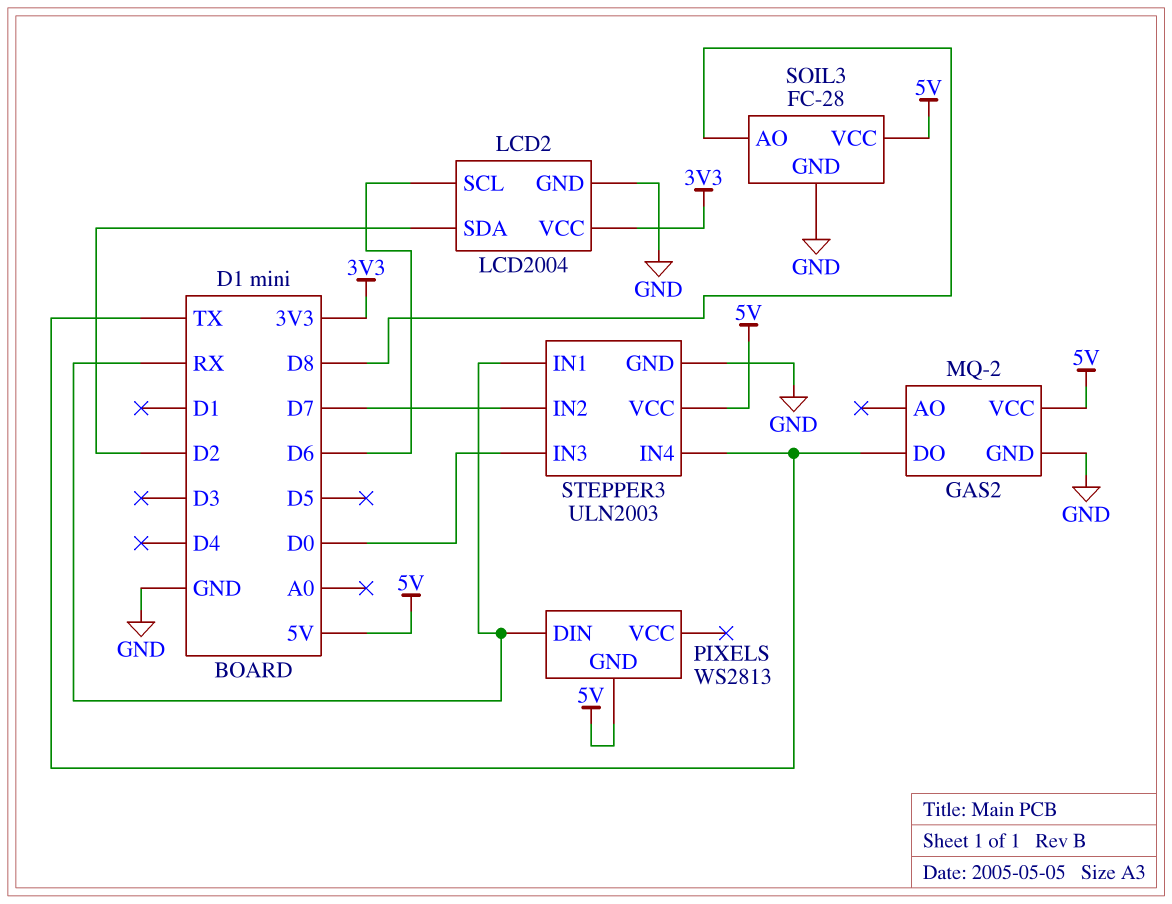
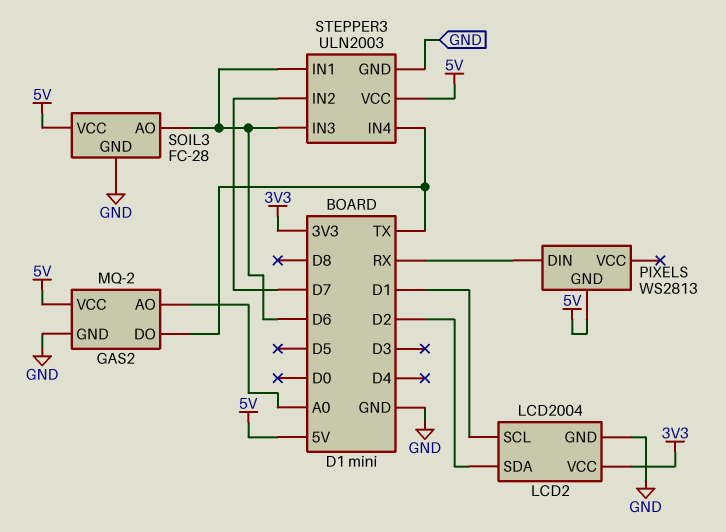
GAS2 pin AO: none -> A0
LCD2 pin SCL: D6 -> D1
SOIL3 pin AO: D8 -> D6
STEPPER3 pin IN1: RX -> D6
STEPPER3 pin IN3: D0 -> D6

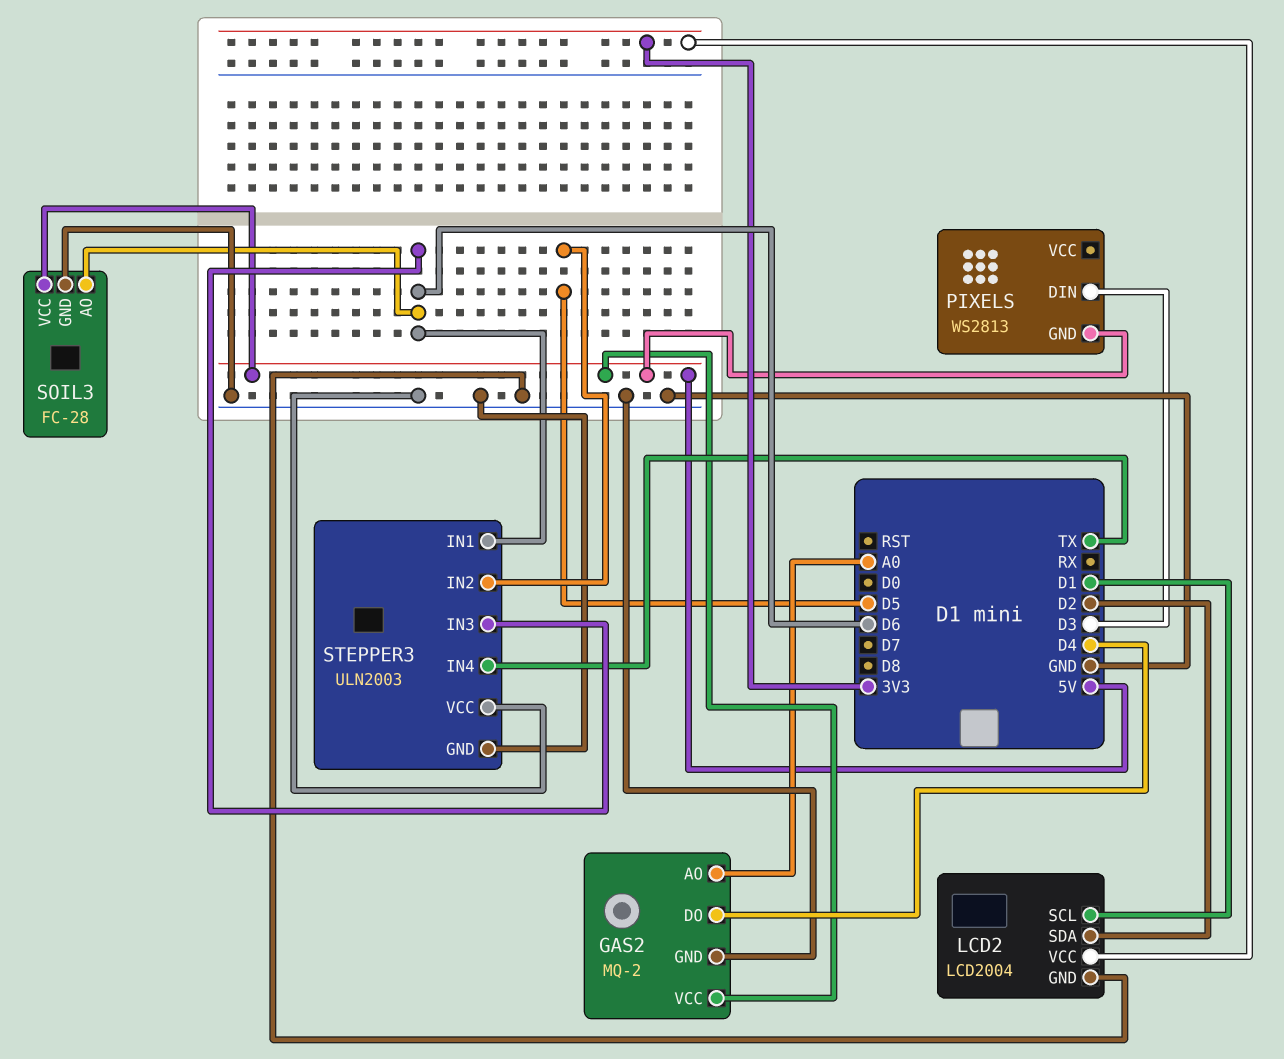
GAS2 pin DO: TX -> D4
PIXELS pin DIN: RX -> D3
STEPPER3 pin IN2: D7 -> D5
STEPPER3 pin VCC: 5V -> GND

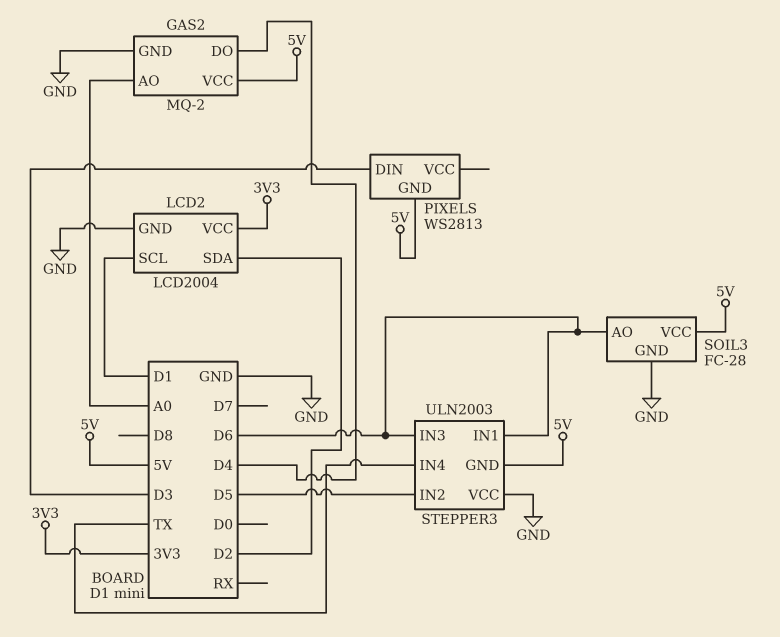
STEPPER3 pin GND: GND -> 5V

